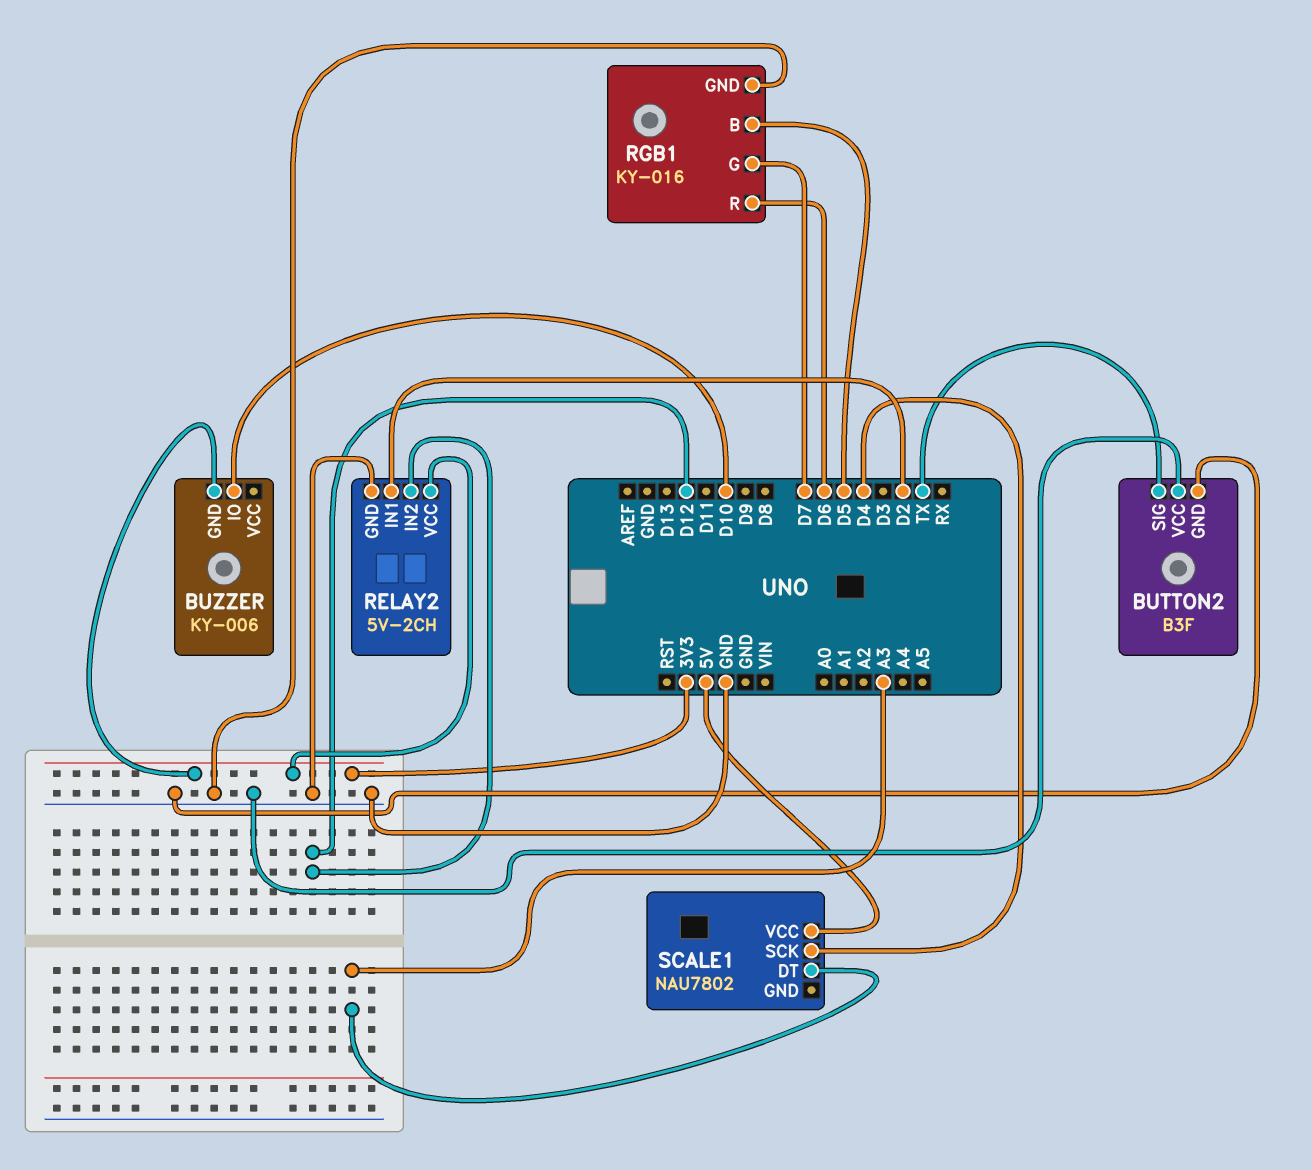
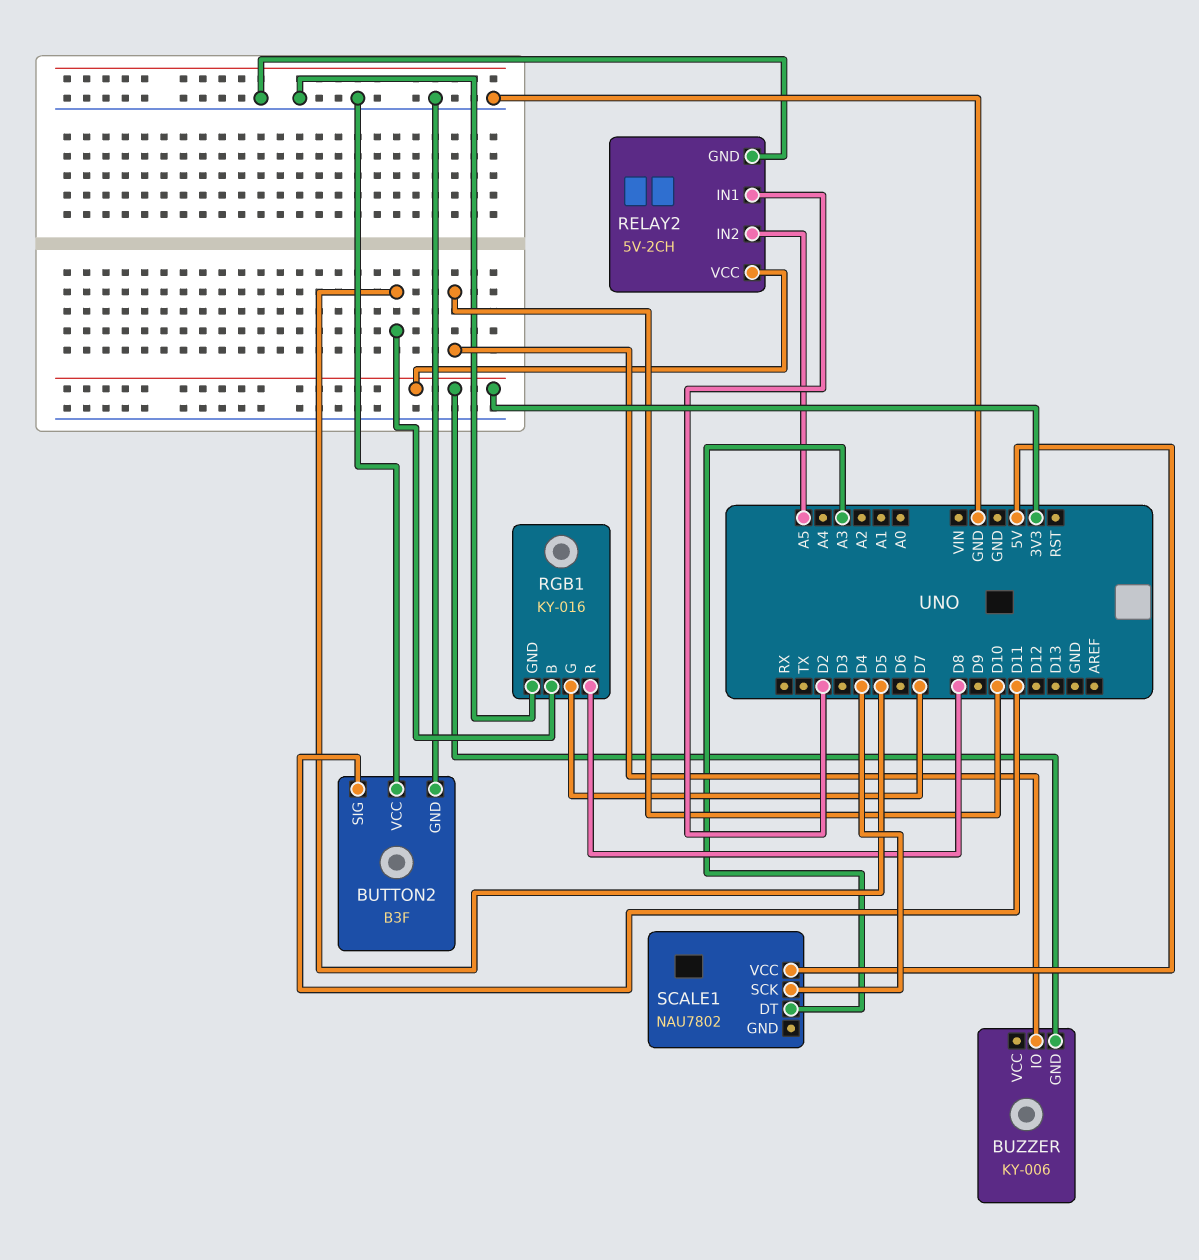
BUTTON2 pin SIG: TX -> D11
RELAY2 pin IN2: D12 -> A5
RGB1 pin R: D6 -> D8

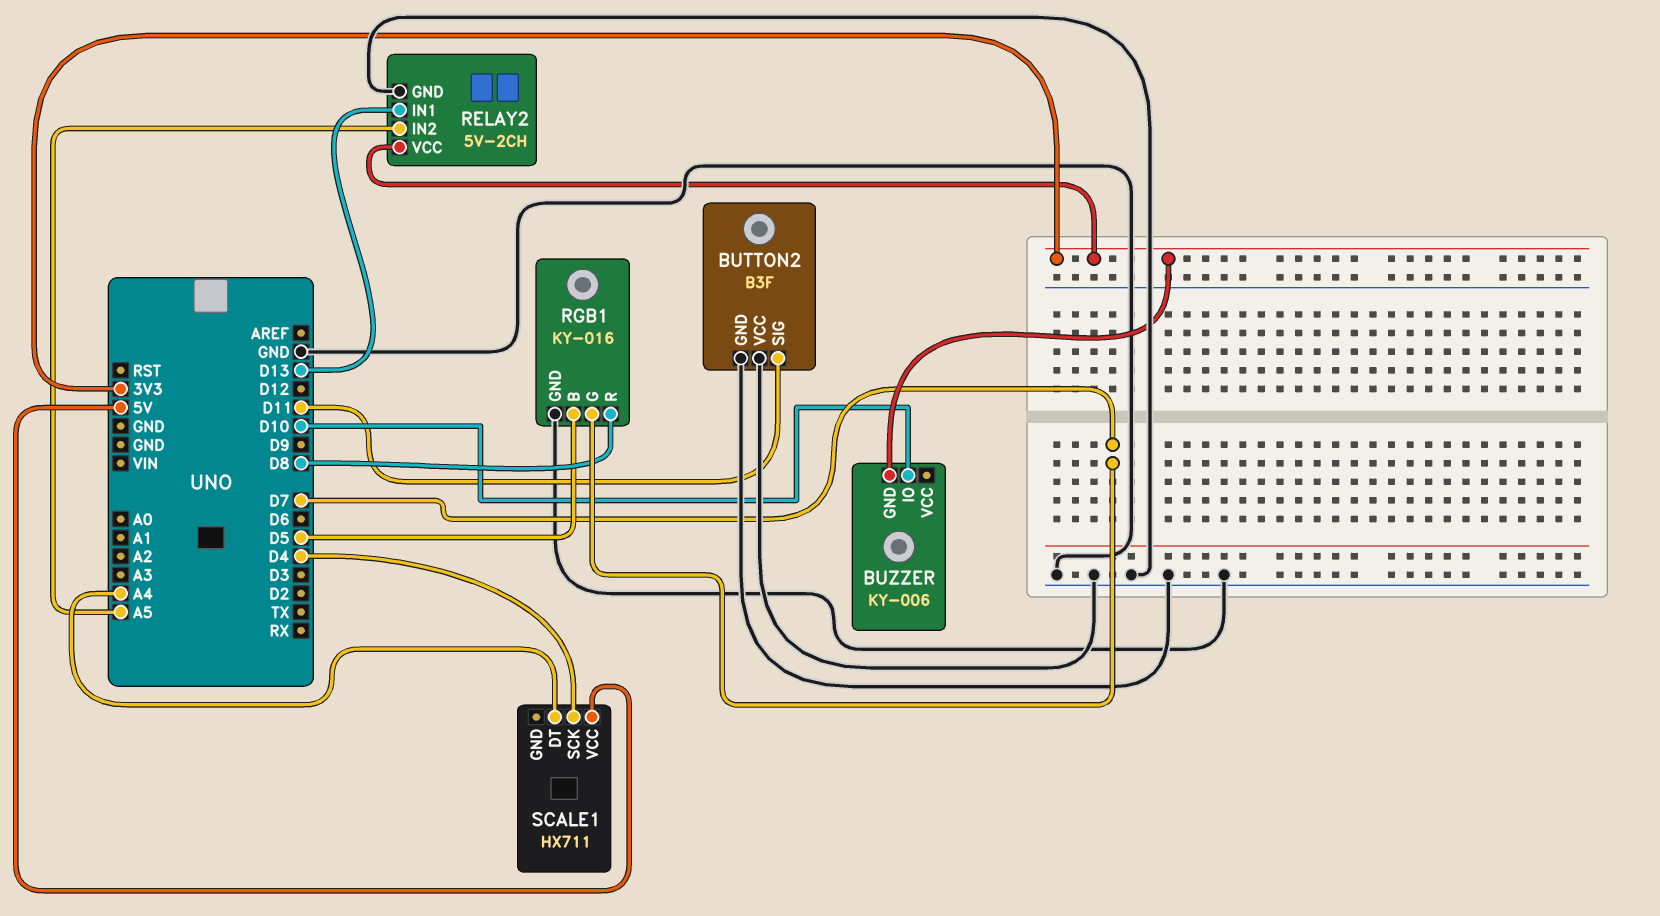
RELAY2 pin IN1: D2 -> D13
SCALE1: NAU7802 -> HX711
SCALE1 pin DT: A3 -> A4

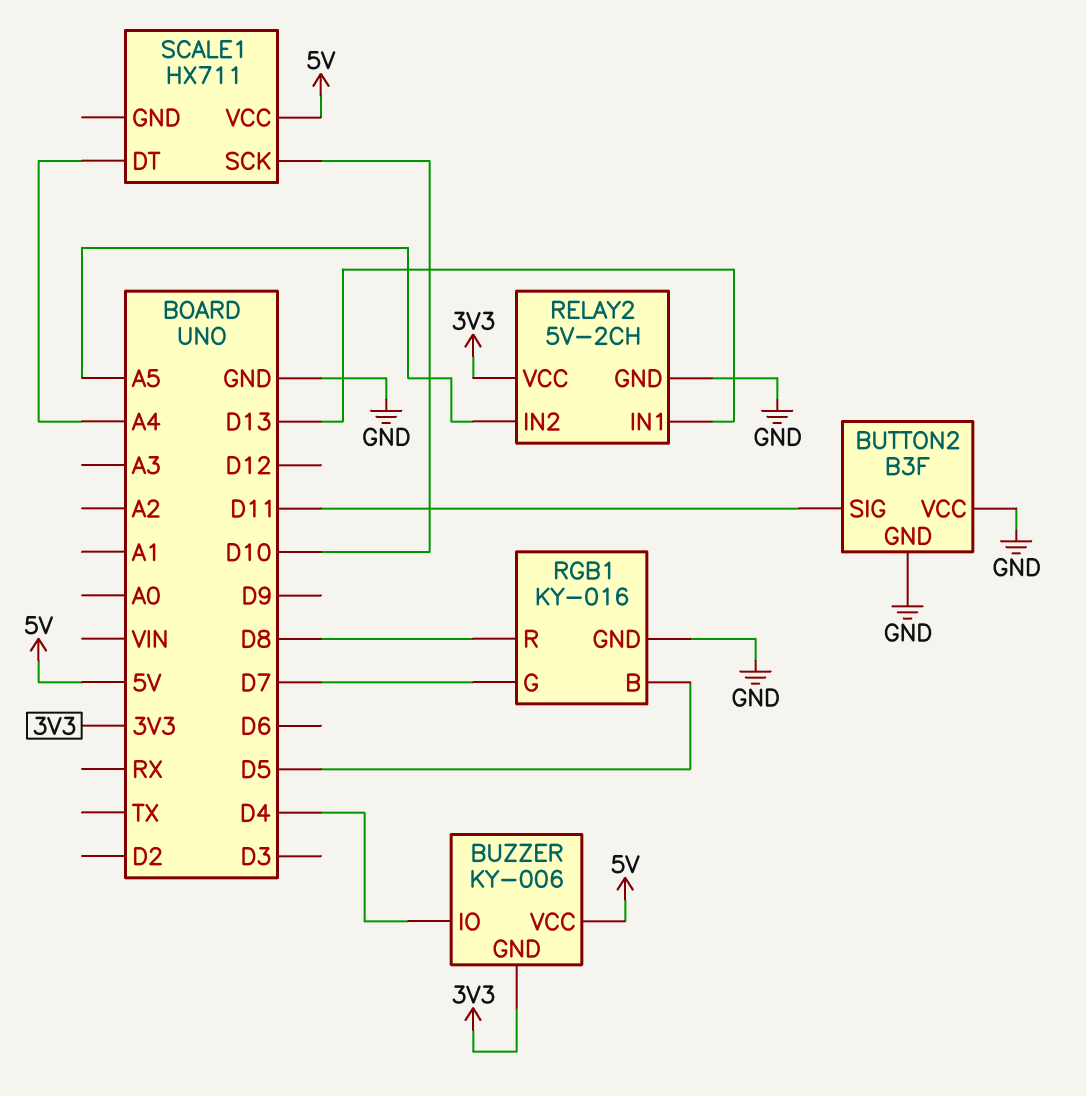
BUZZER pin IO: D10 -> D4
BUZZER pin VCC: none -> 5V
SCALE1 pin SCK: D4 -> D10

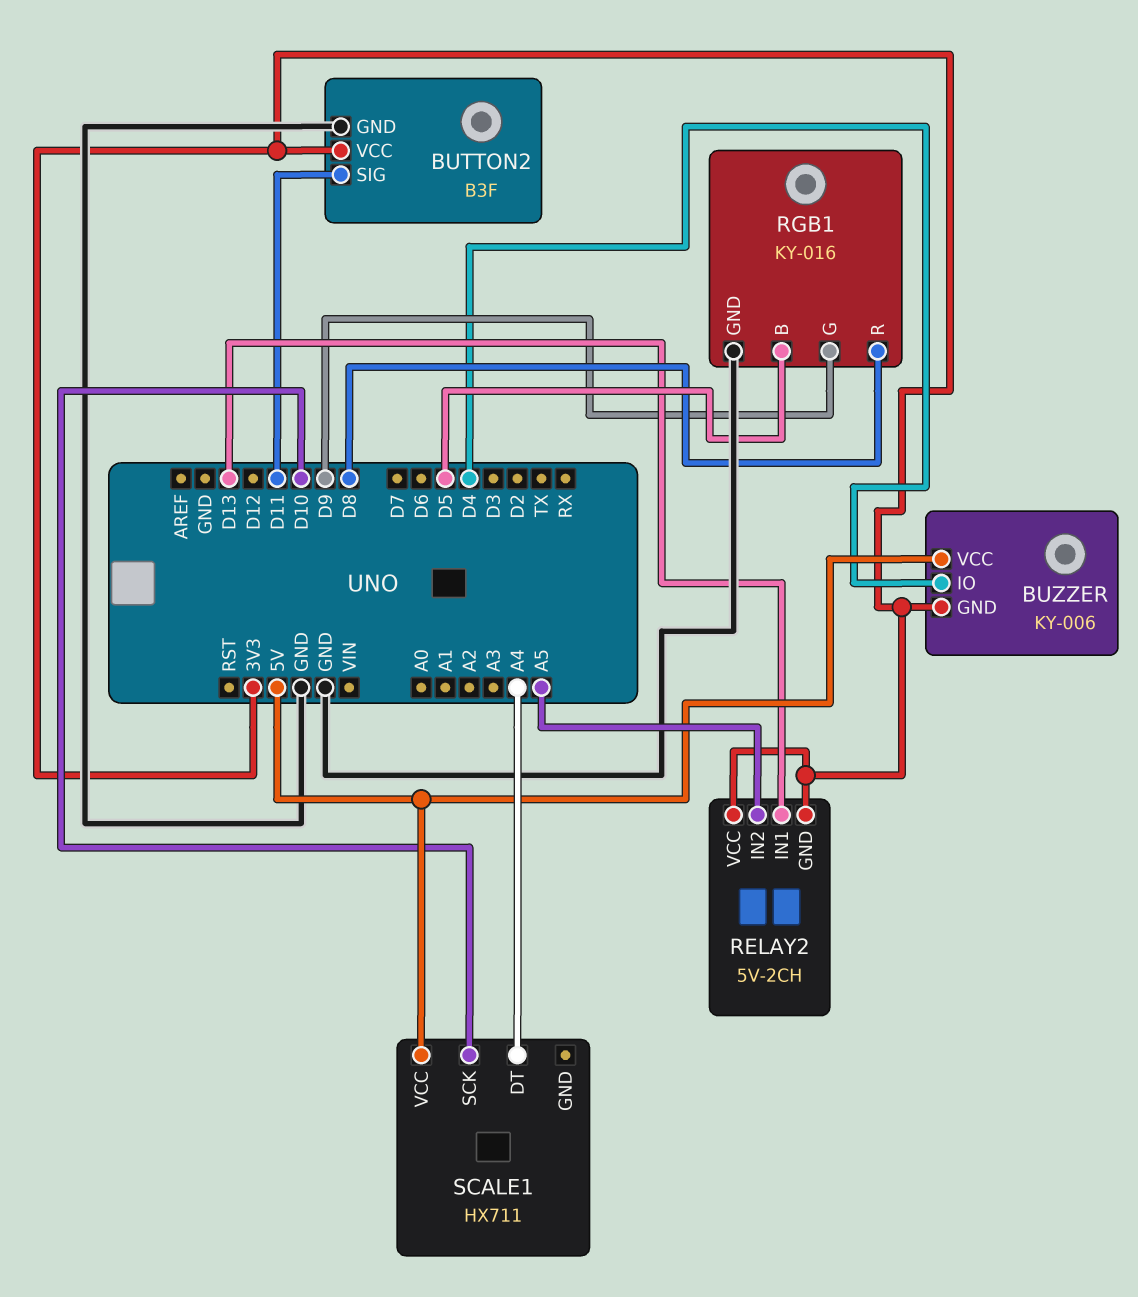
BUTTON2 pin VCC: GND -> 3V3
RELAY2 pin GND: GND -> 3V3
RGB1 pin G: D7 -> D9

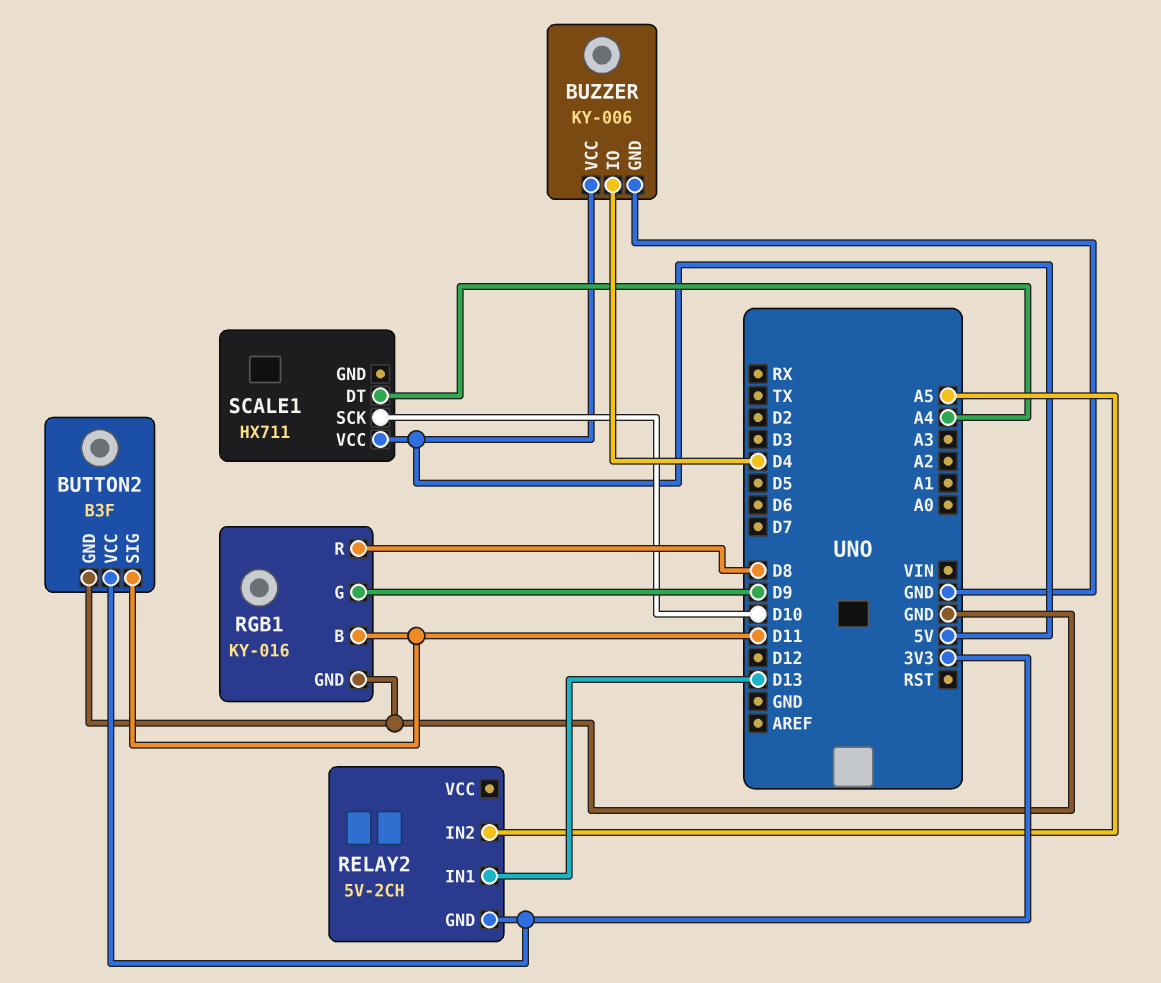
BUZZER pin GND: 3V3 -> GND
RELAY2 pin VCC: 3V3 -> none
RGB1 pin B: D5 -> D11

